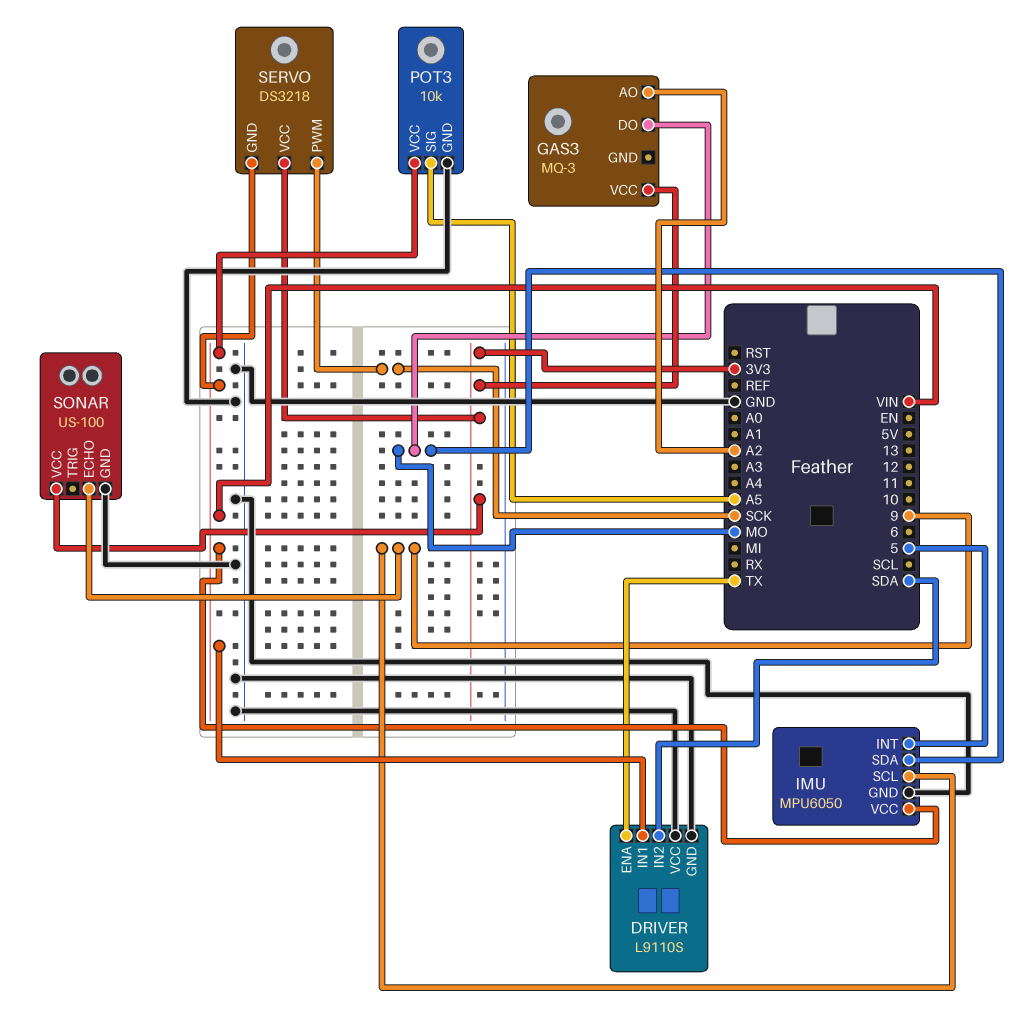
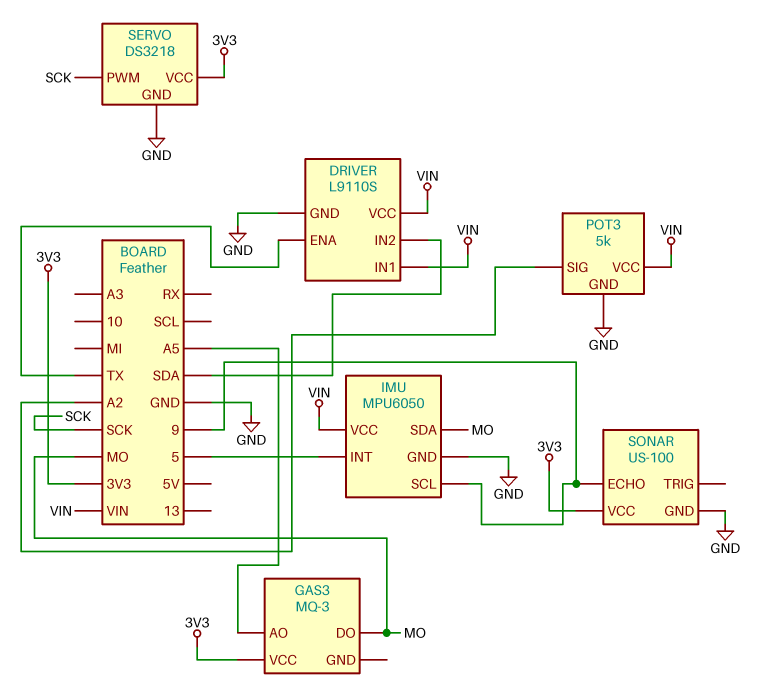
DRIVER pin VCC: GND -> VIN
GAS3 pin AO: A2 -> A5
POT3: 10k -> 5k
POT3 pin SIG: A5 -> A2
SERVO pin GND: VIN -> GND

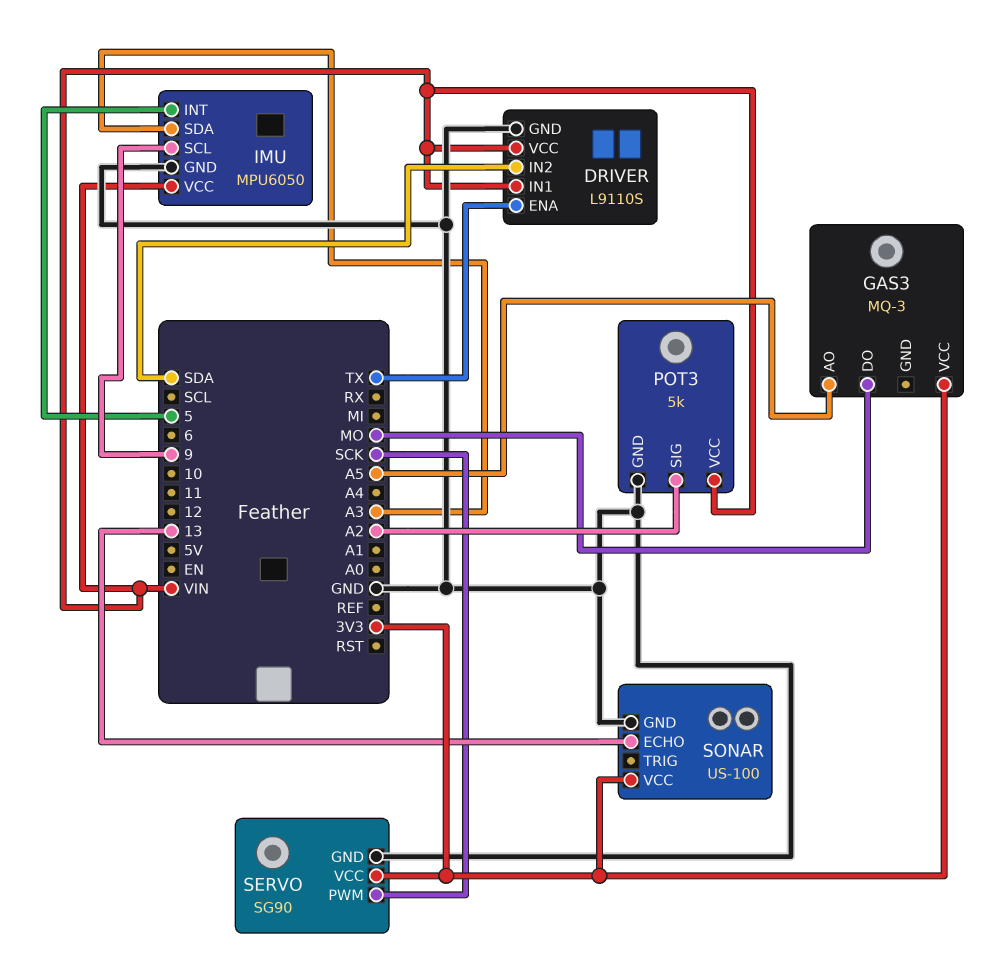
IMU pin SDA: MO -> A3
SERVO: DS3218 -> SG90
SONAR pin ECHO: 9 -> 13

